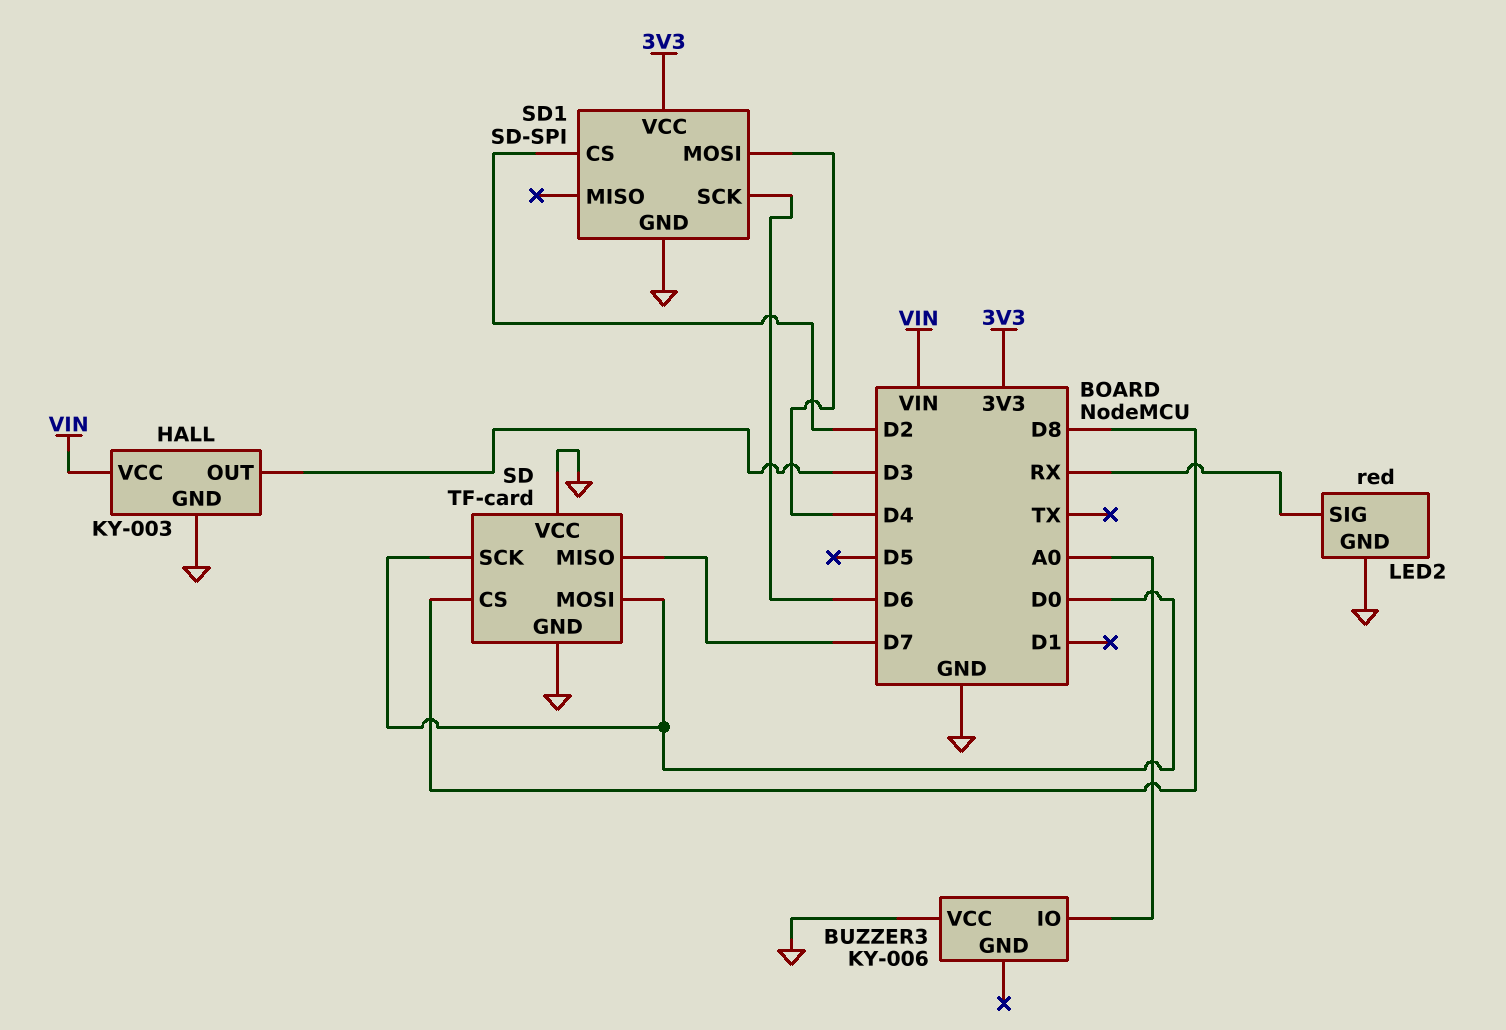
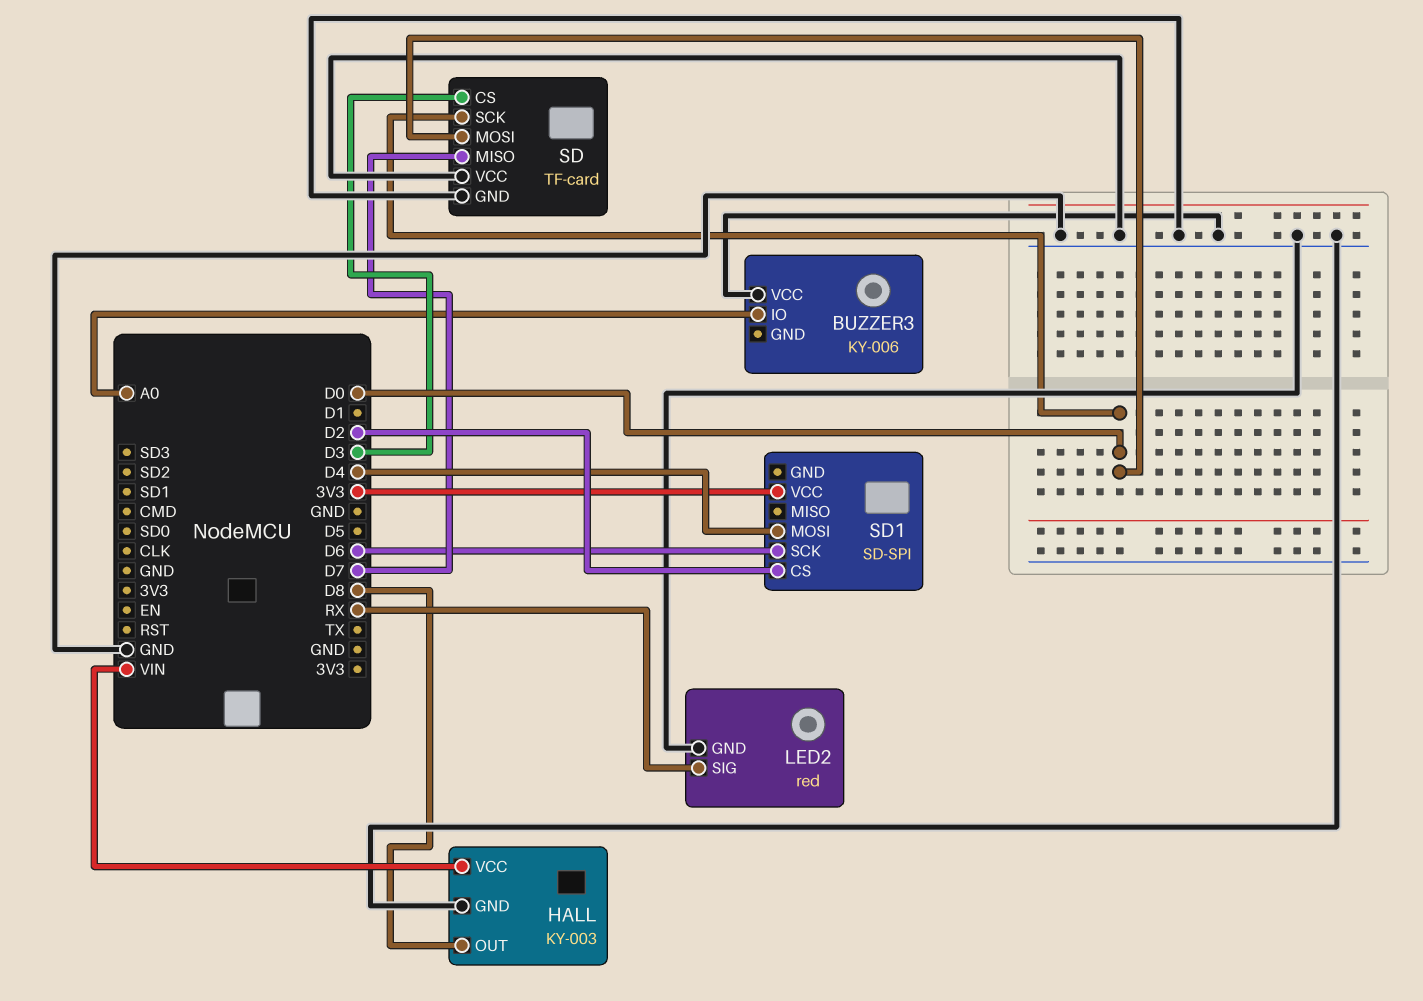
HALL pin OUT: D3 -> D8
SD pin CS: D8 -> D3
SD1 pin GND: GND -> none

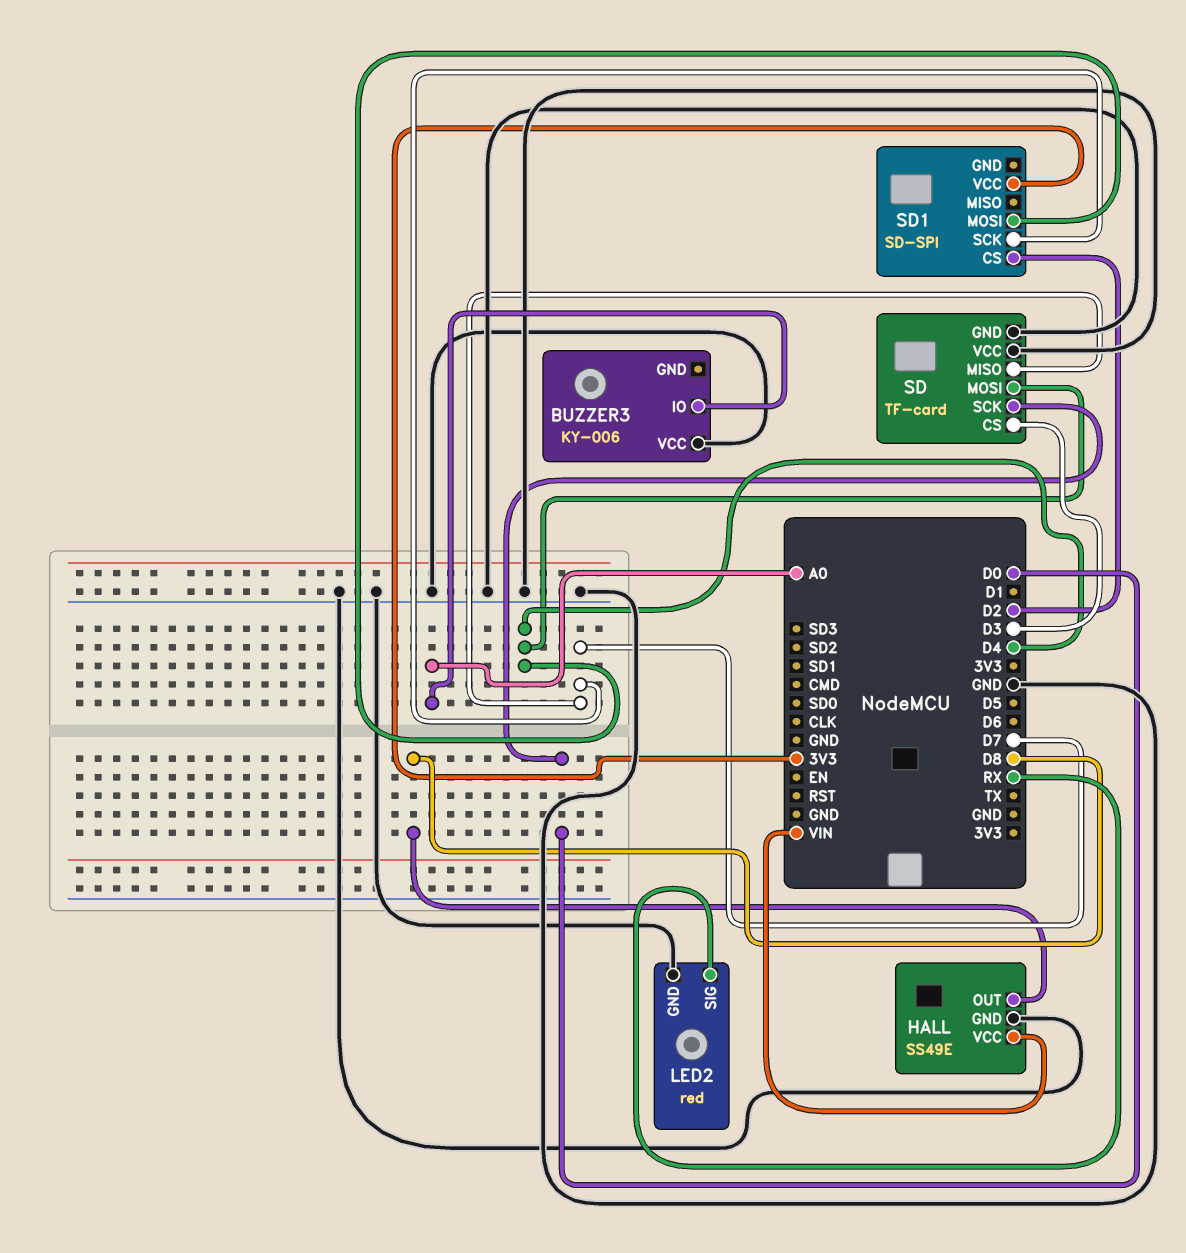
HALL: KY-003 -> SS49E
SD pin MOSI: D0 -> D4
SD1 pin SCK: D6 -> D7

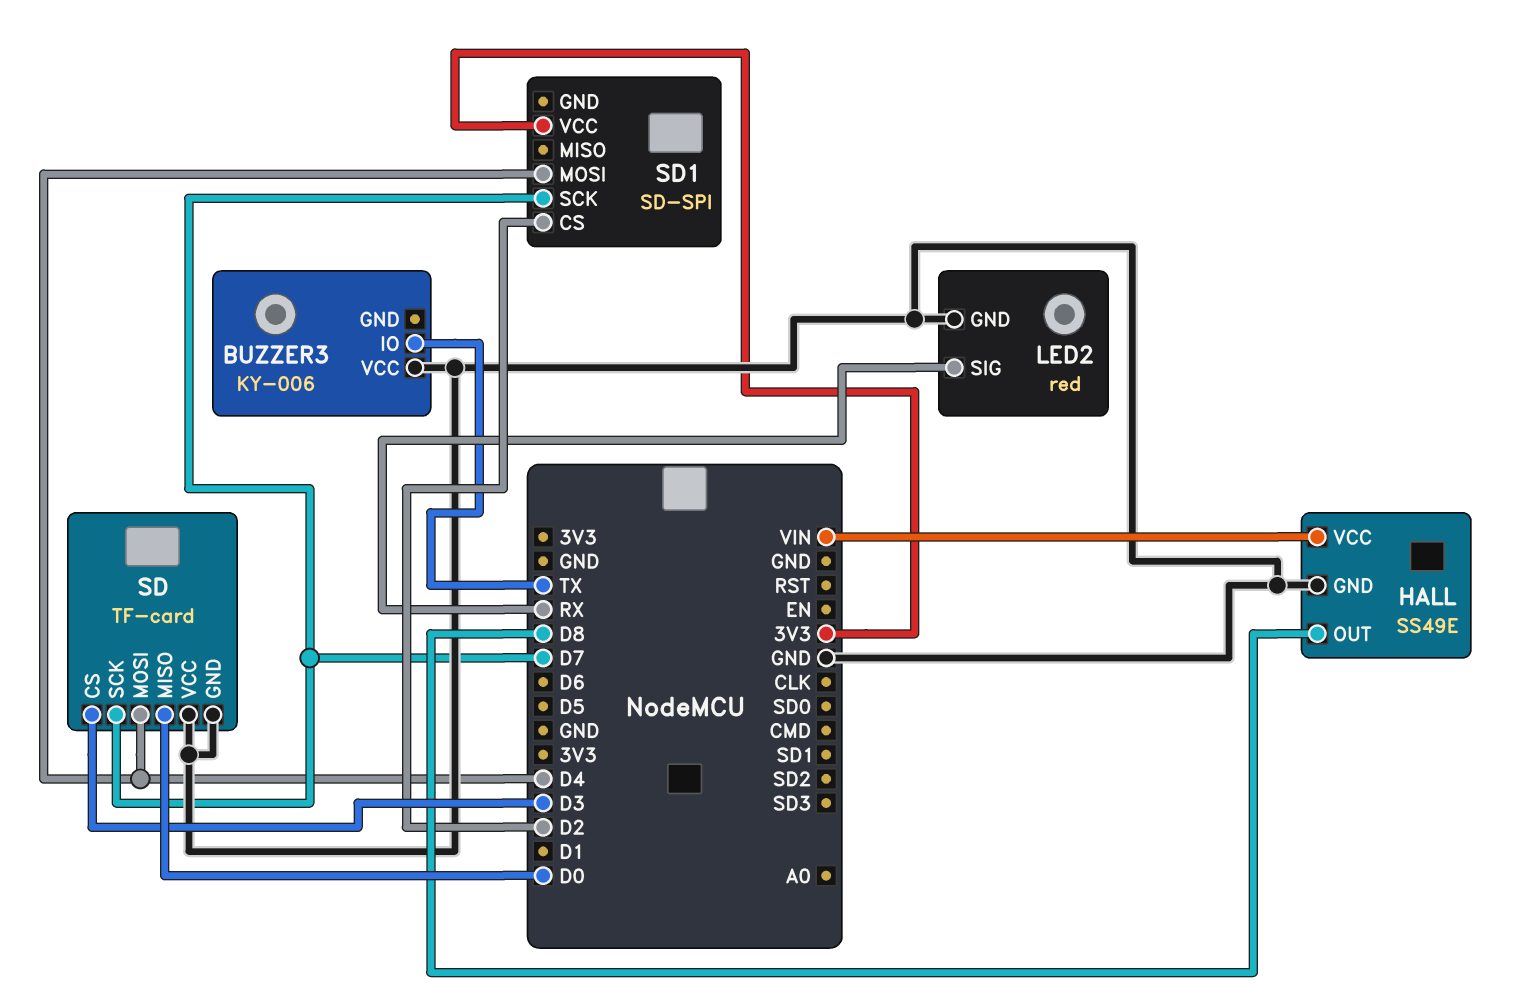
BUZZER3 pin IO: A0 -> TX
SD pin MISO: D7 -> D0
SD pin SCK: D0 -> D7

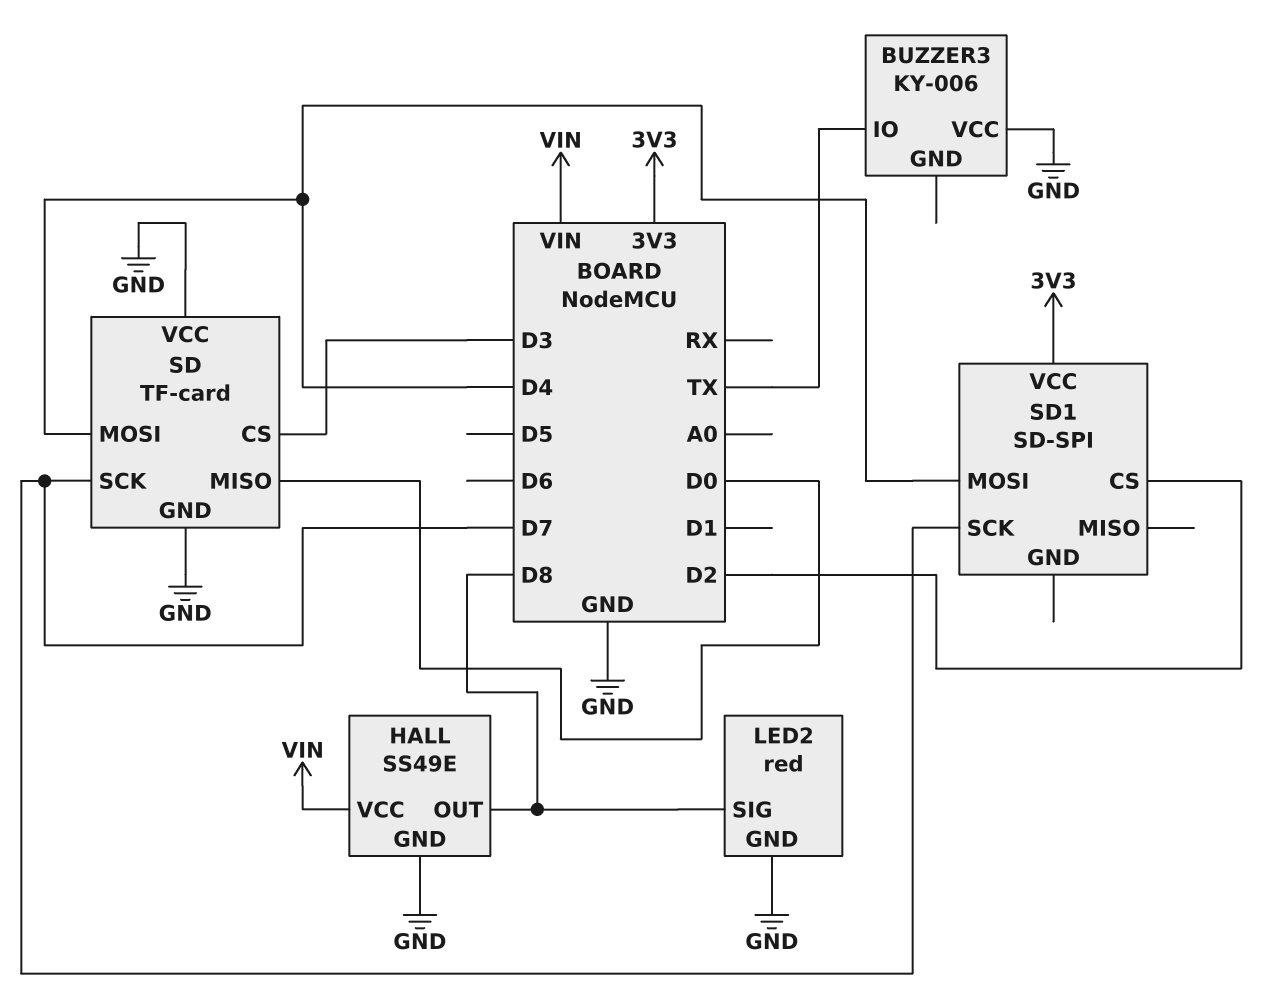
LED2 pin SIG: RX -> D8

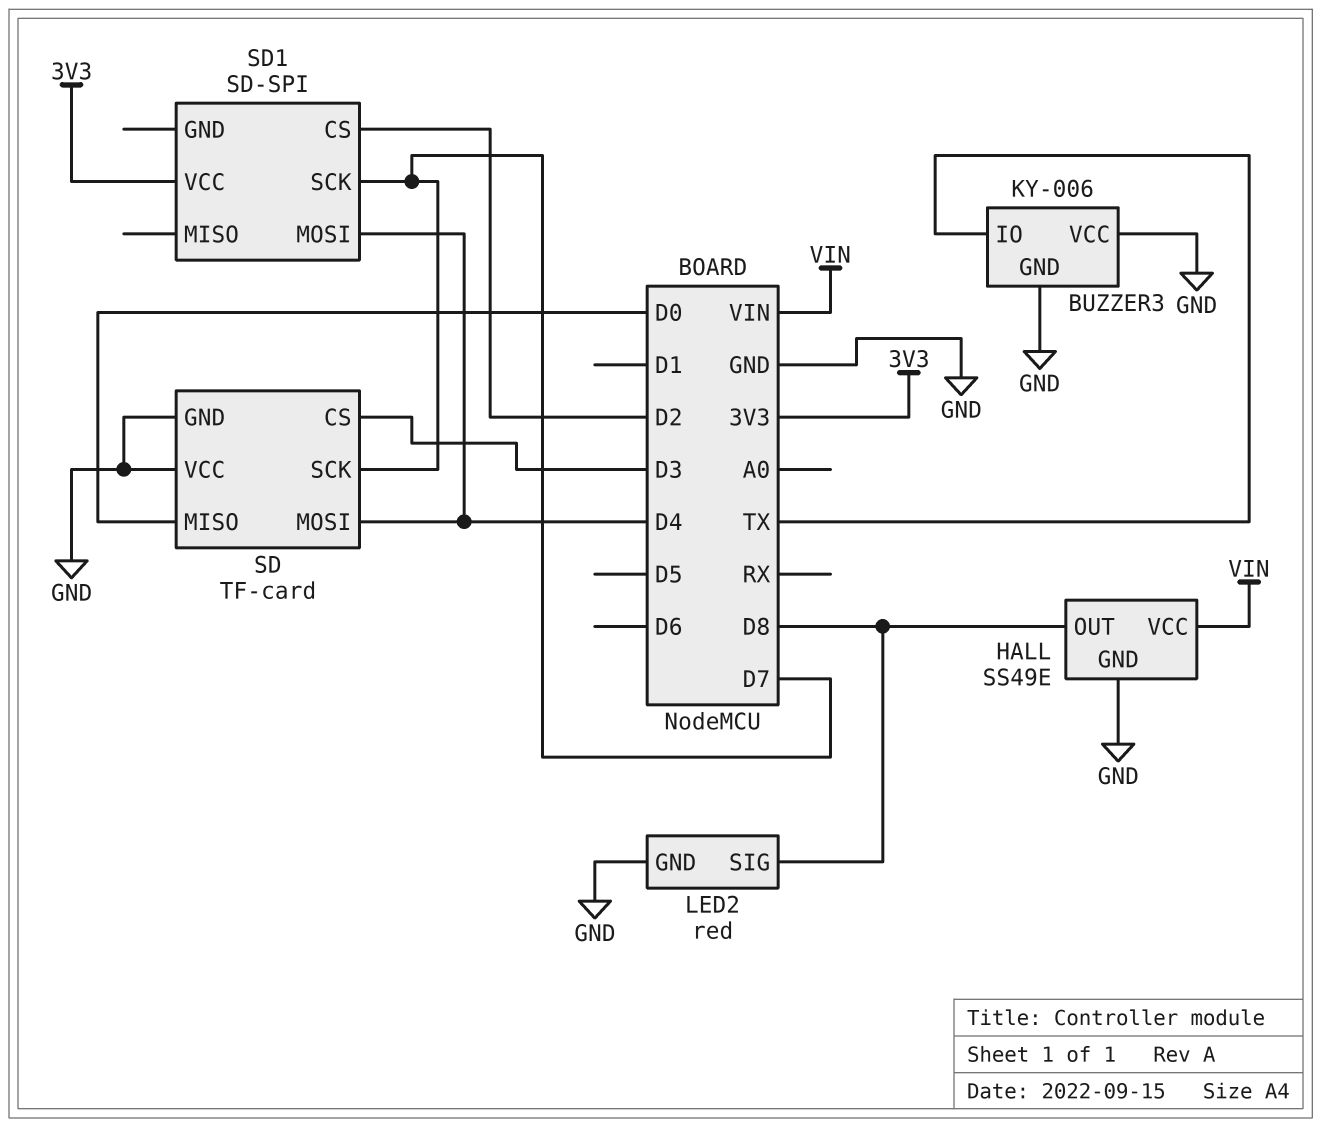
BUZZER3 pin GND: none -> GND

